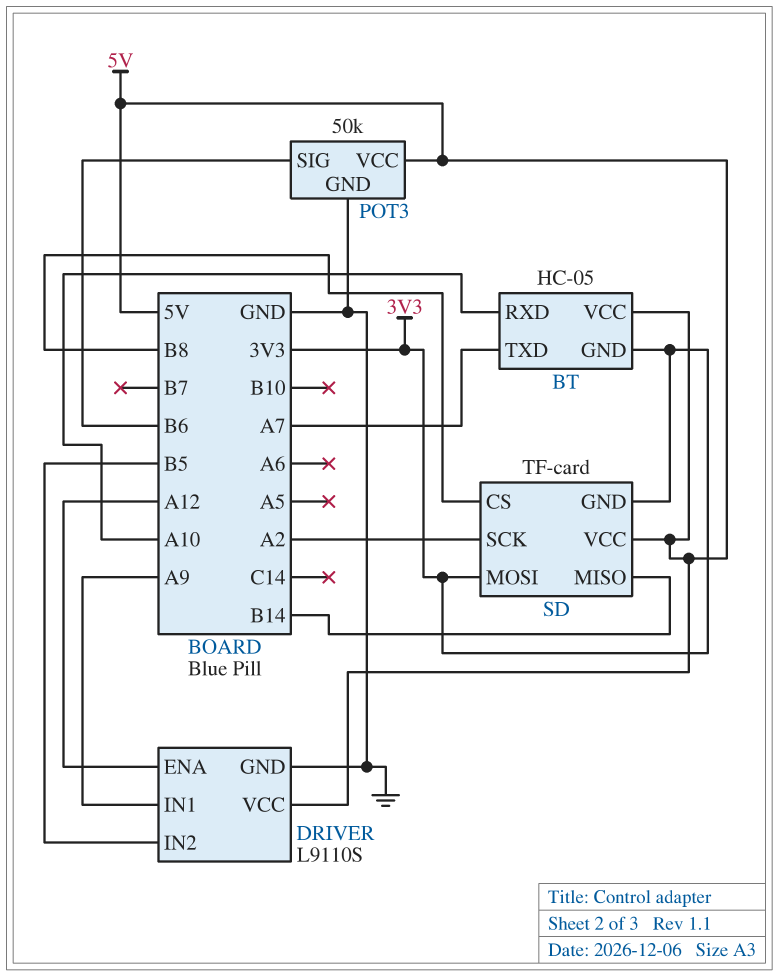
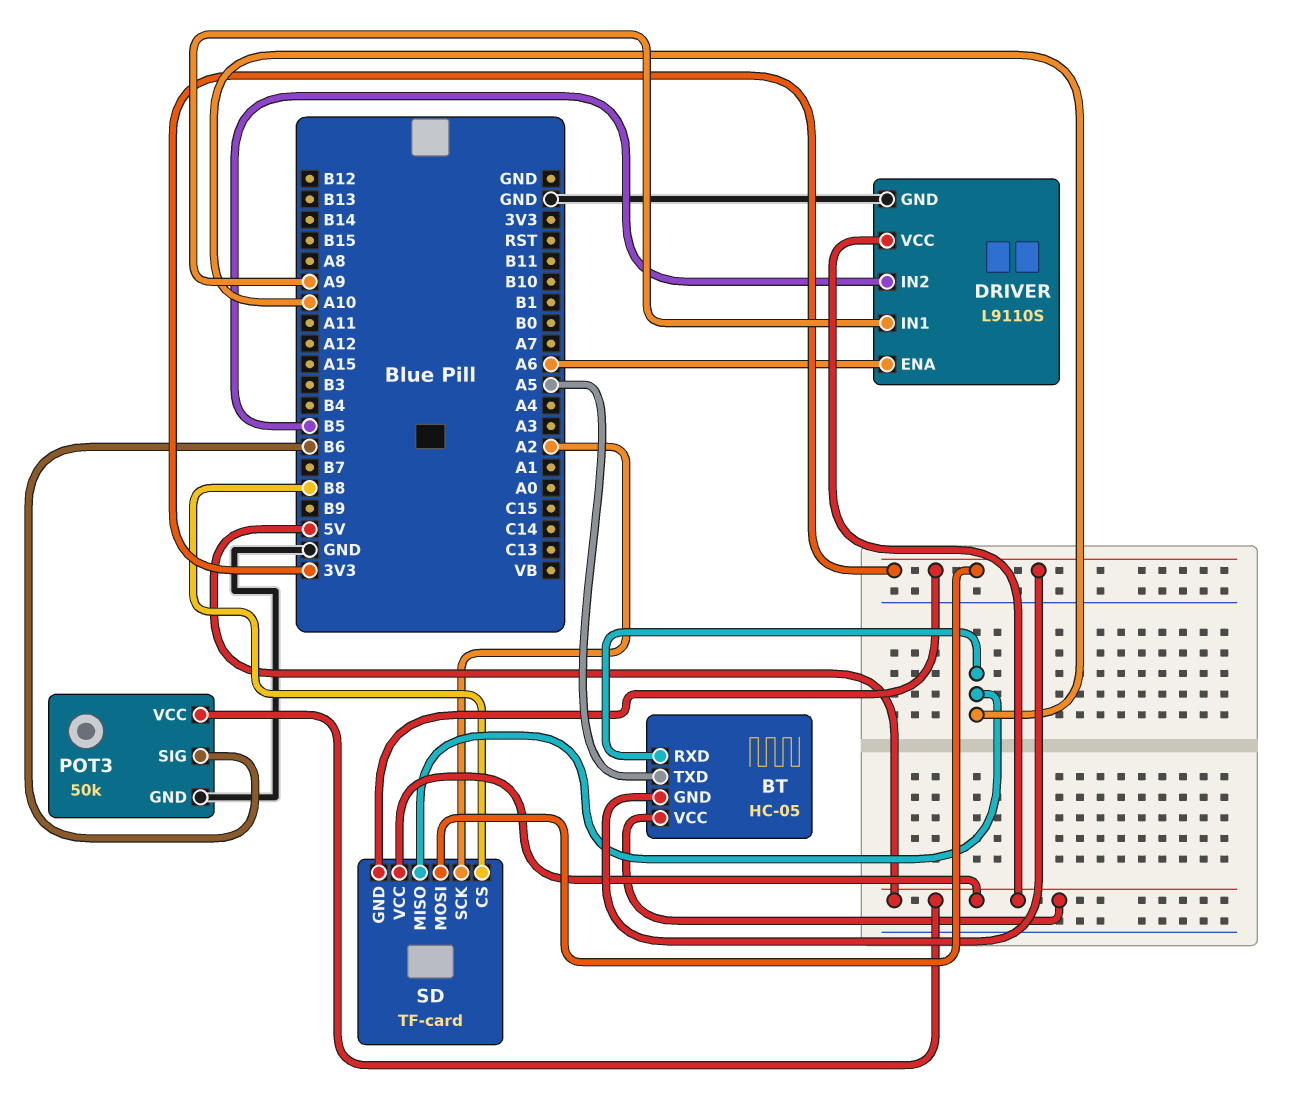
BT pin TXD: A7 -> A5
DRIVER pin ENA: A12 -> A6
SD pin MISO: B14 -> A10

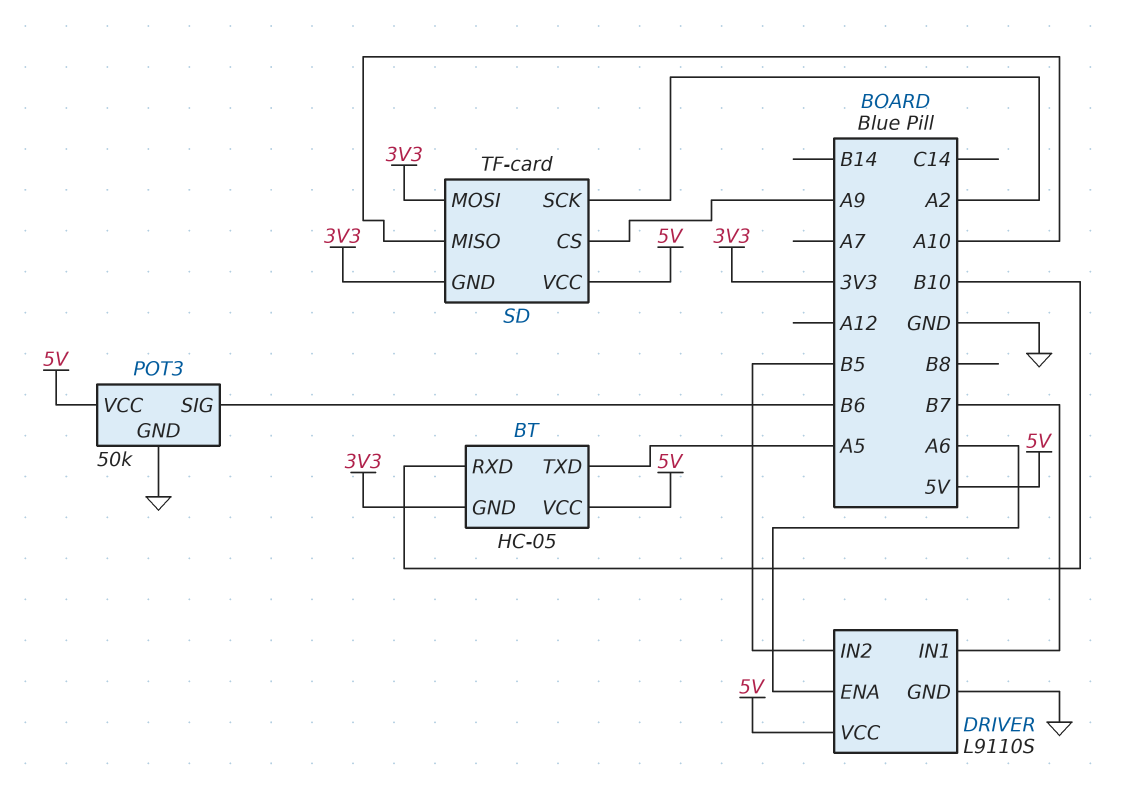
BT pin RXD: A10 -> B10
DRIVER pin IN1: A9 -> B7
SD pin CS: B8 -> A9

